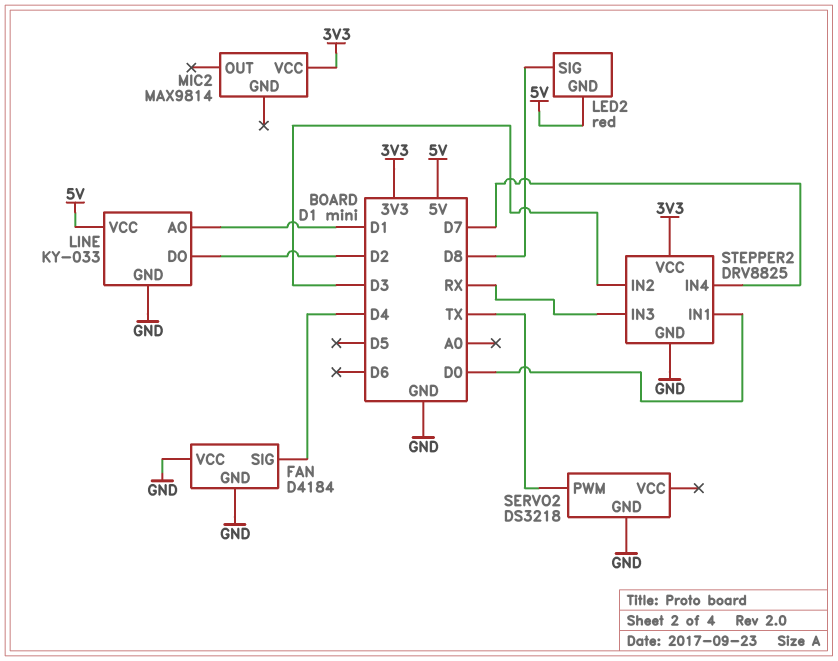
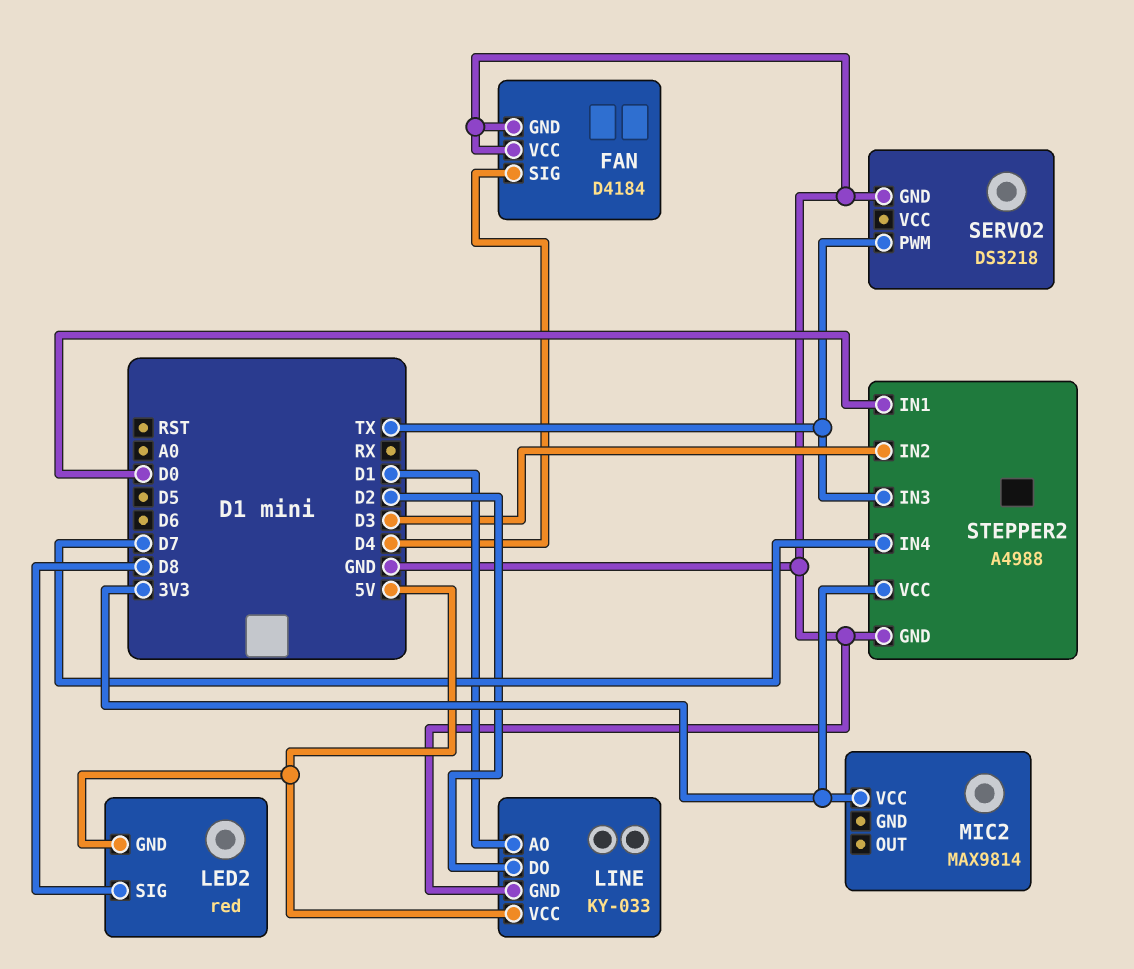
STEPPER2: DRV8825 -> A4988
STEPPER2 pin IN3: RX -> TX

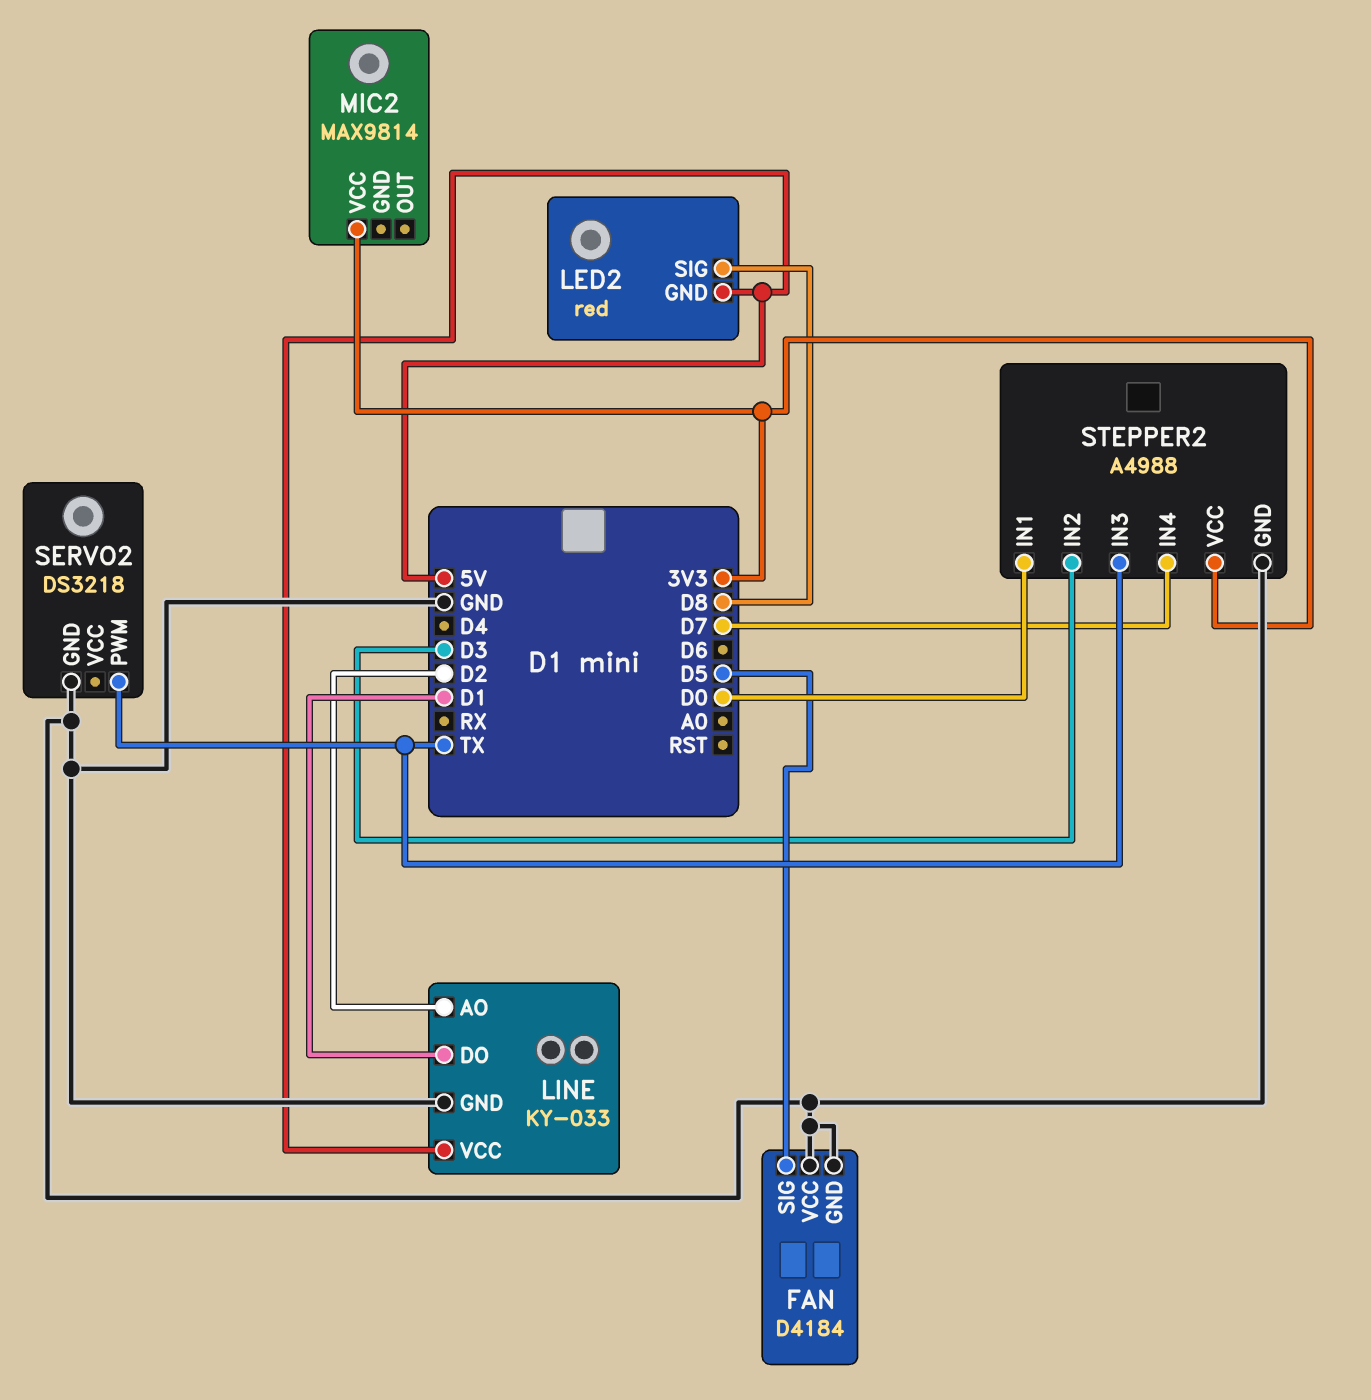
FAN pin SIG: D4 -> D5
LINE pin AO: D1 -> D2
LINE pin DO: D2 -> D1

